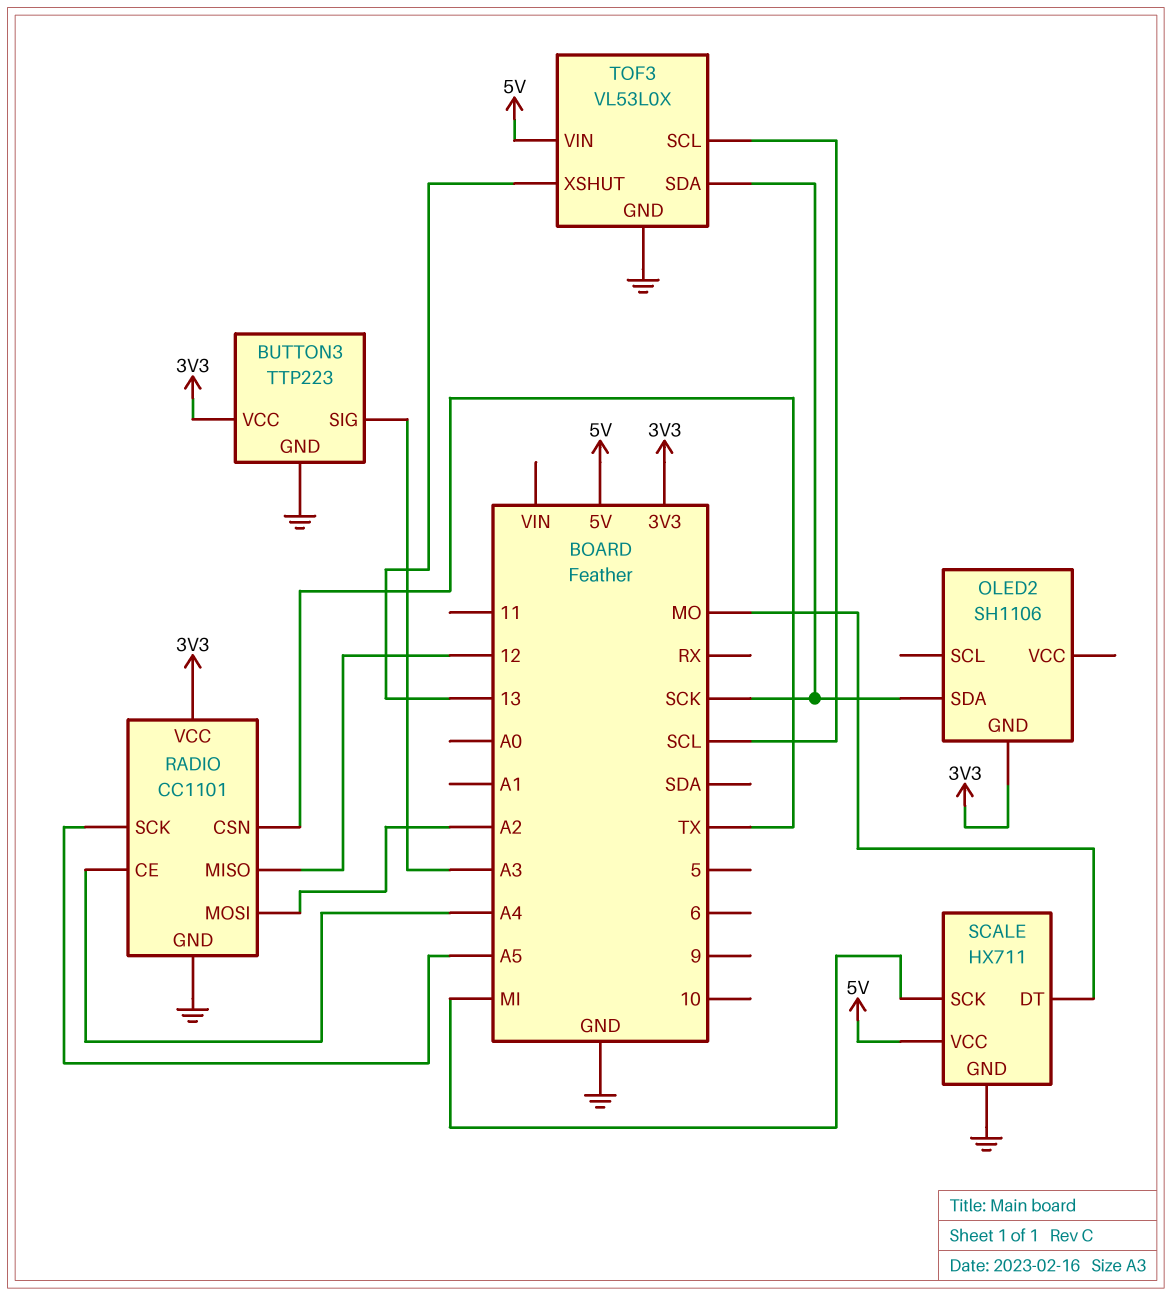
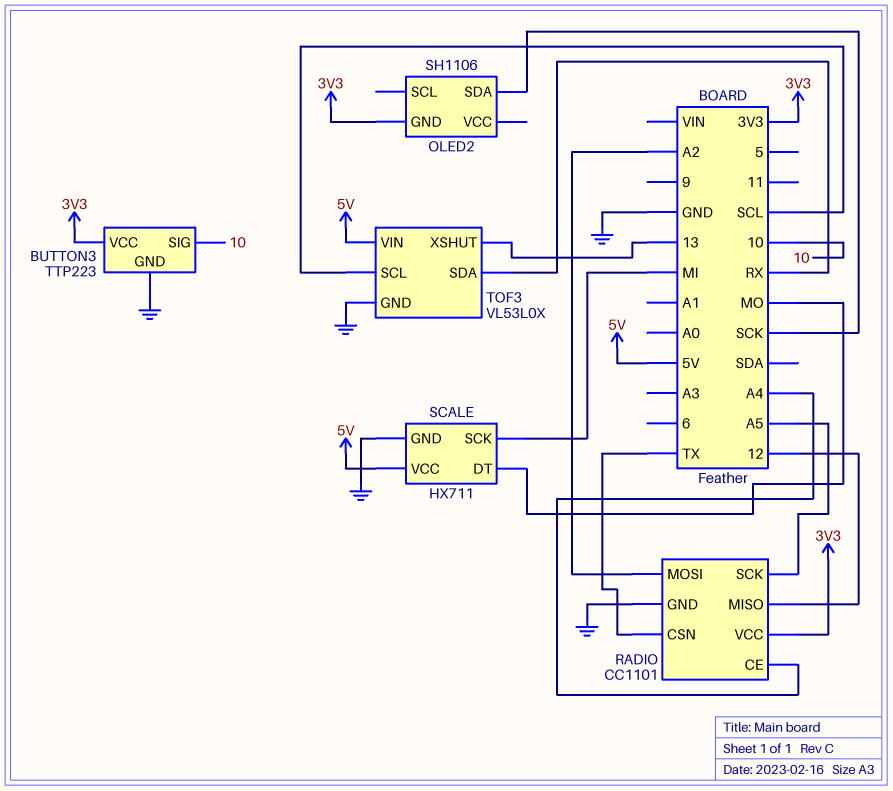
BUTTON3 pin SIG: A3 -> 10
TOF3 pin SDA: SCK -> RX

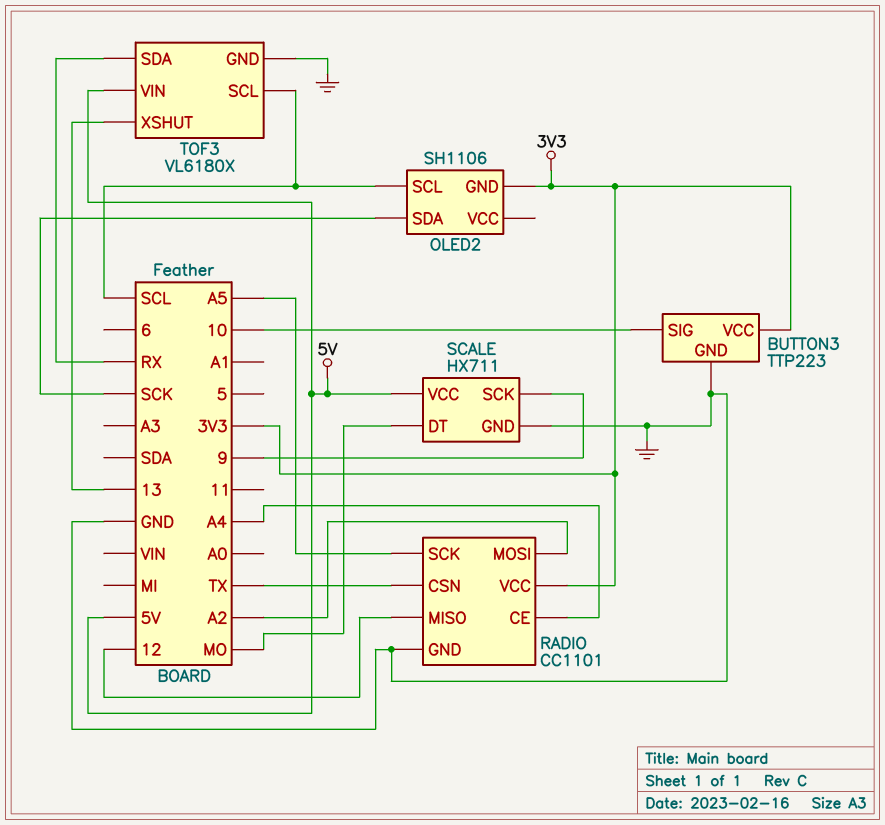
OLED2 pin SCL: none -> SCL
SCALE pin SCK: MI -> 9
TOF3: VL53L0X -> VL6180X

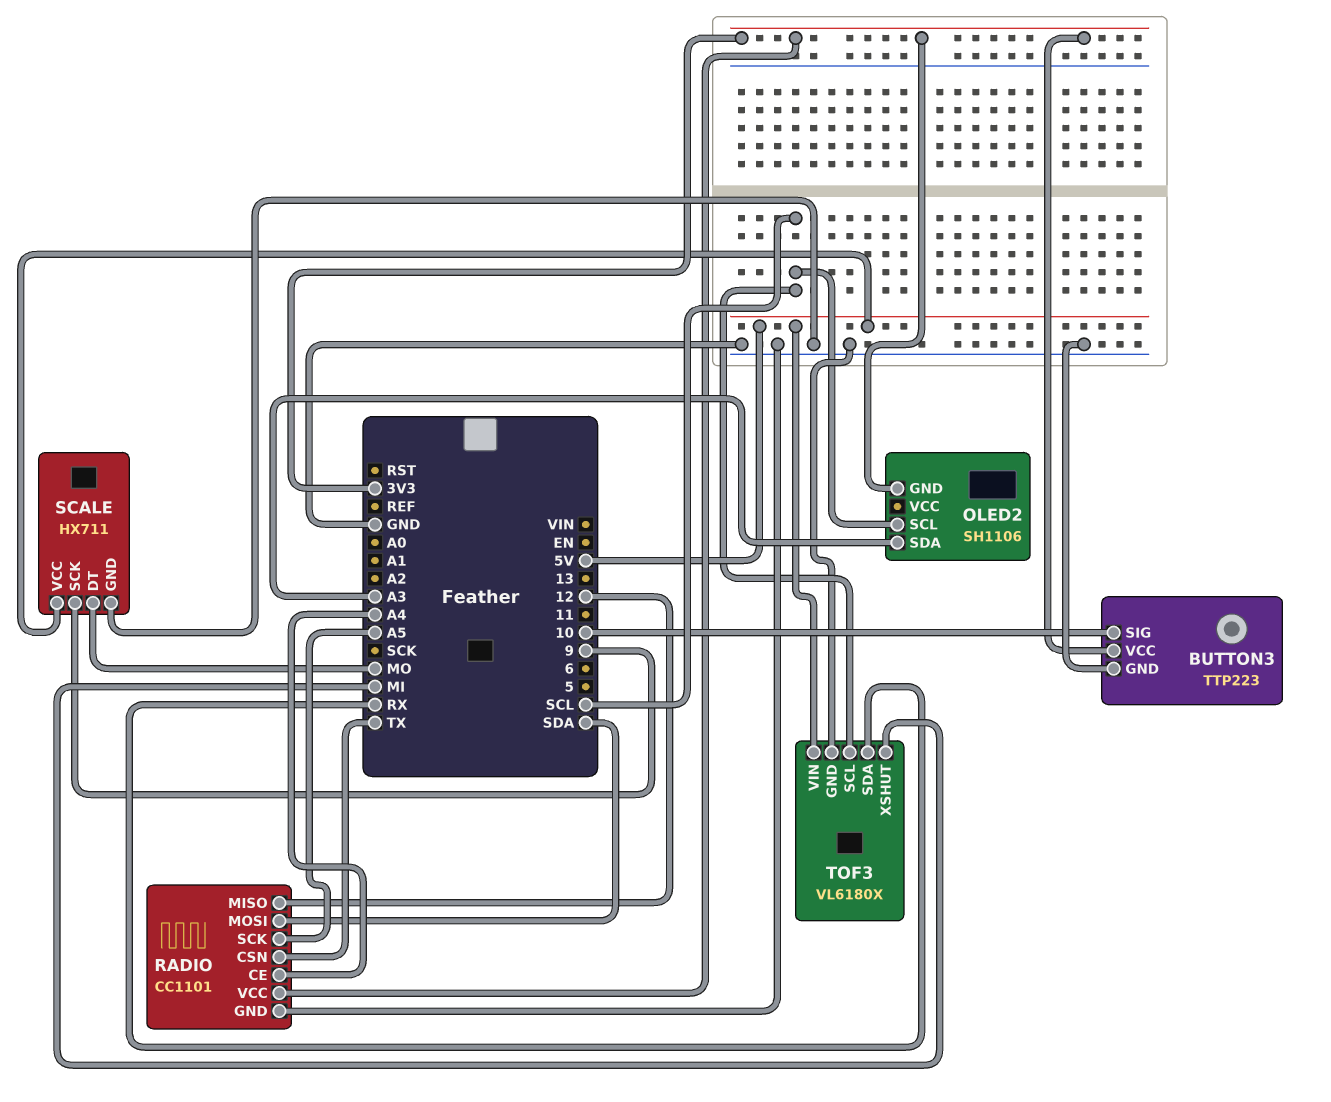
OLED2 pin SDA: SCK -> A3
RADIO pin MOSI: A2 -> SDA
TOF3 pin XSHUT: 13 -> MI

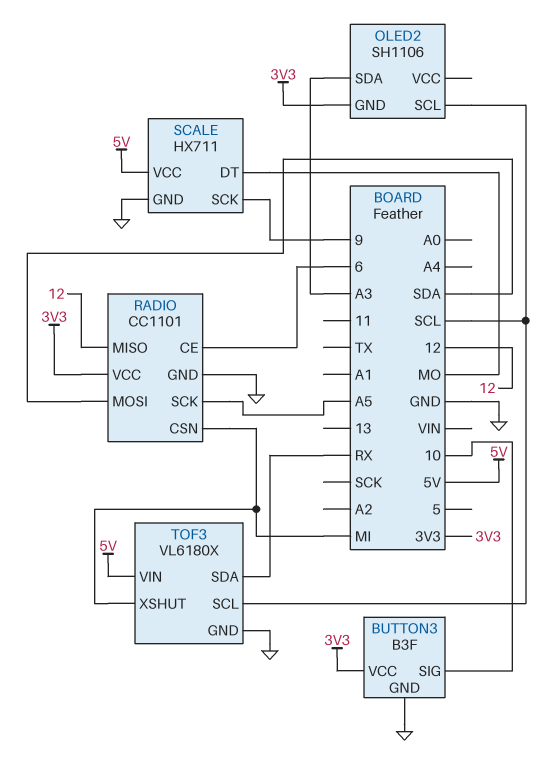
BUTTON3: TTP223 -> B3F
RADIO pin CE: A4 -> 6
RADIO pin CSN: TX -> MI

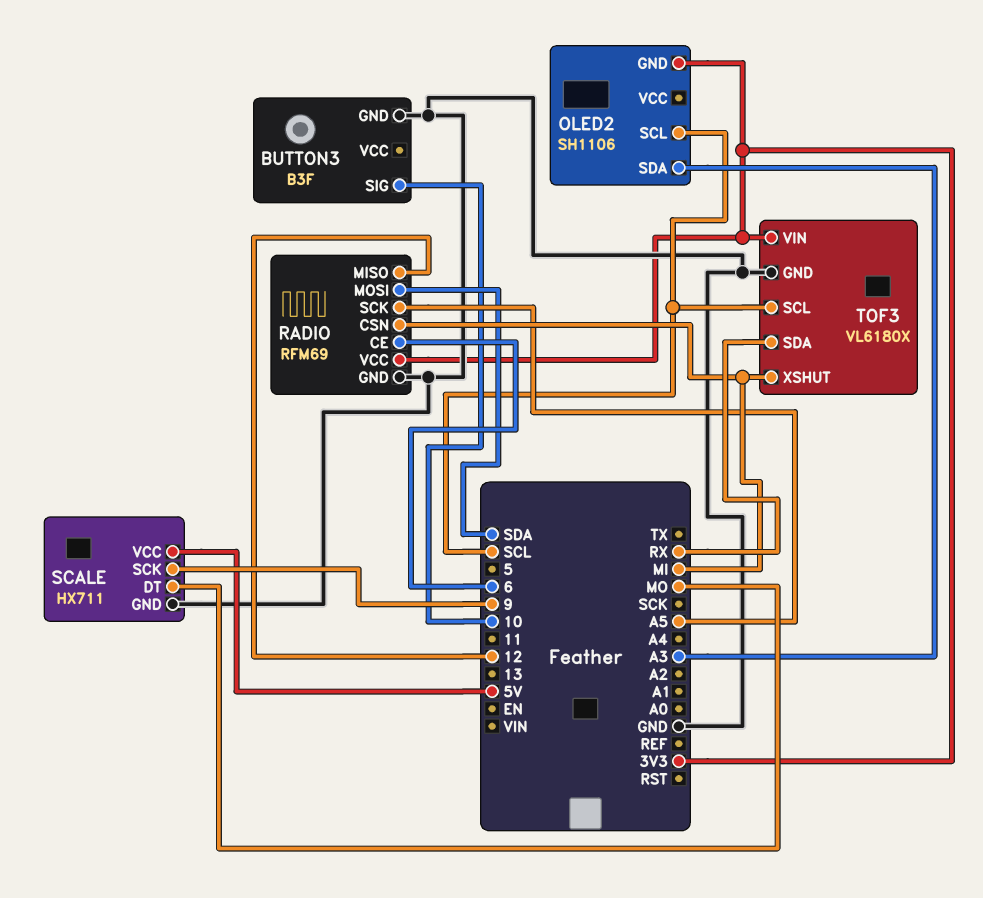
BUTTON3 pin VCC: 3V3 -> none
RADIO: CC1101 -> RFM69
TOF3 pin VIN: 5V -> 3V3

